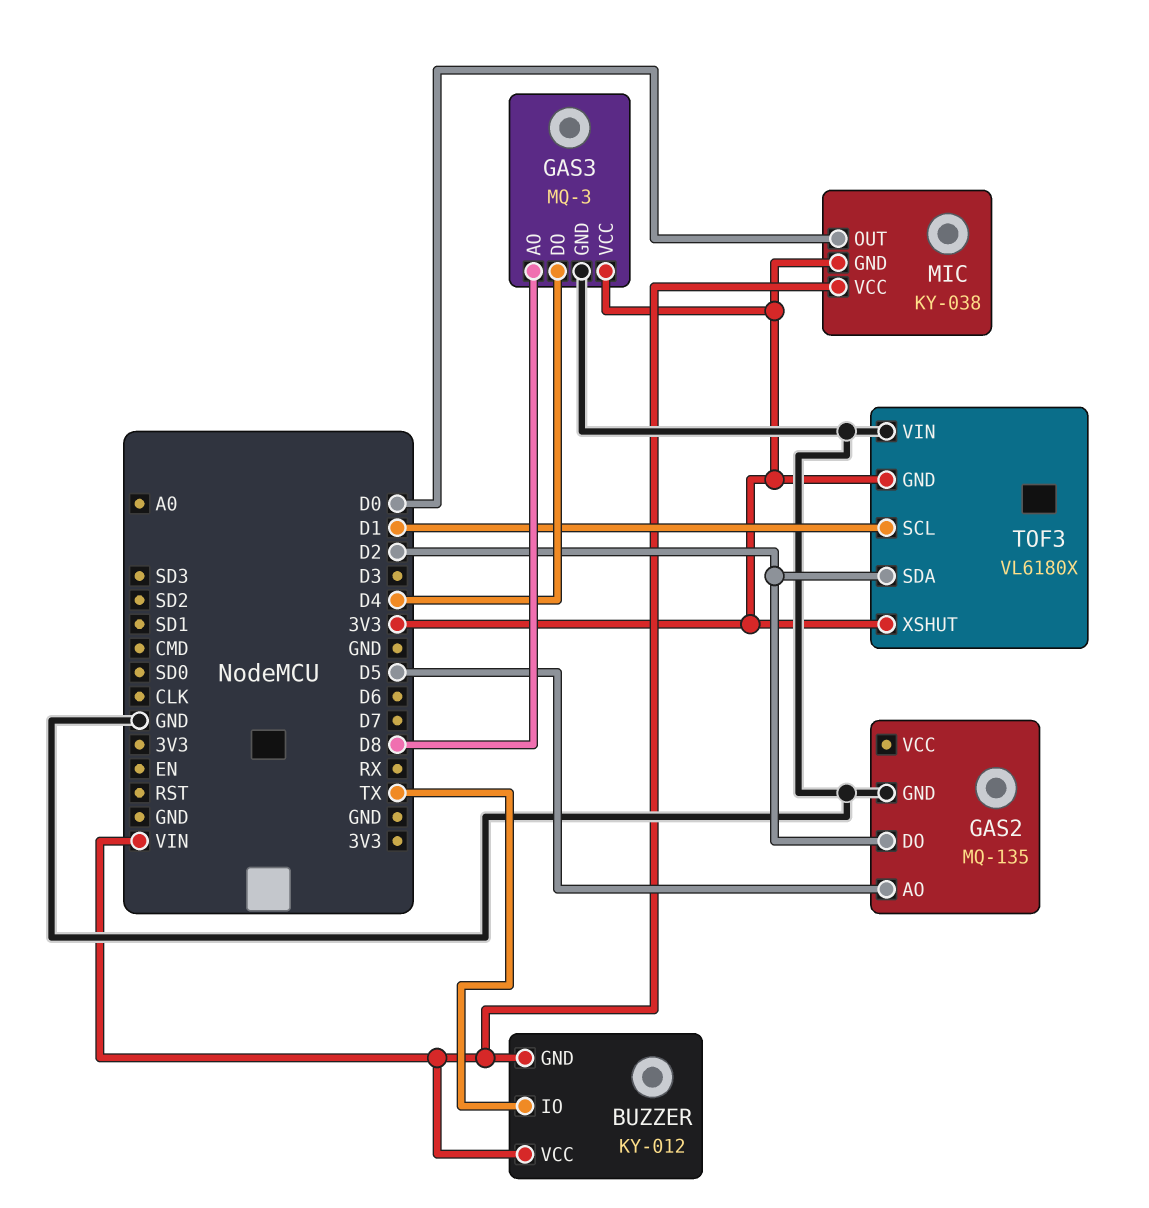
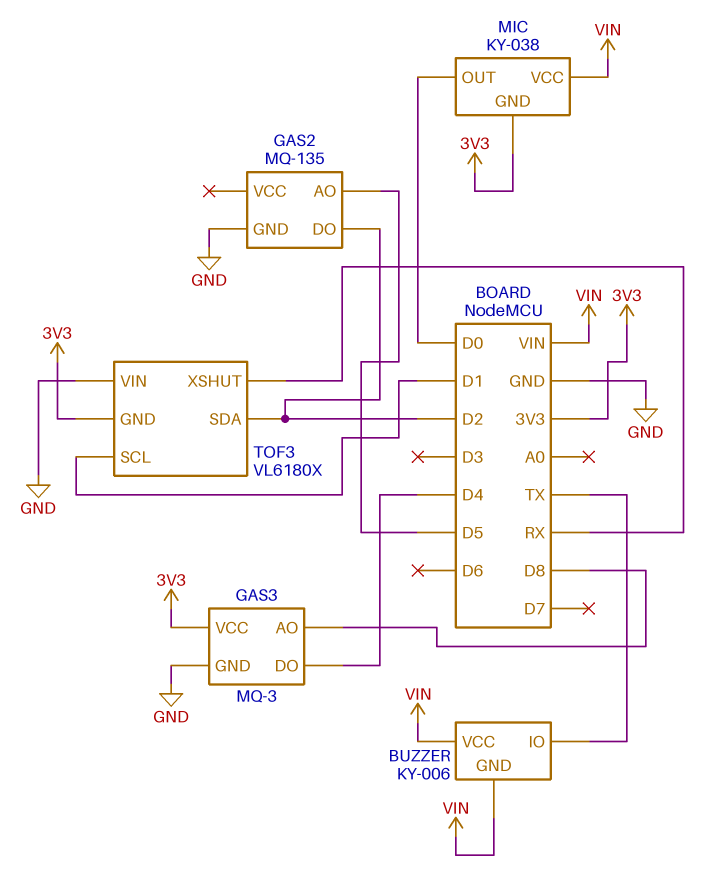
BUZZER: KY-012 -> KY-006
TOF3 pin XSHUT: 3V3 -> RX

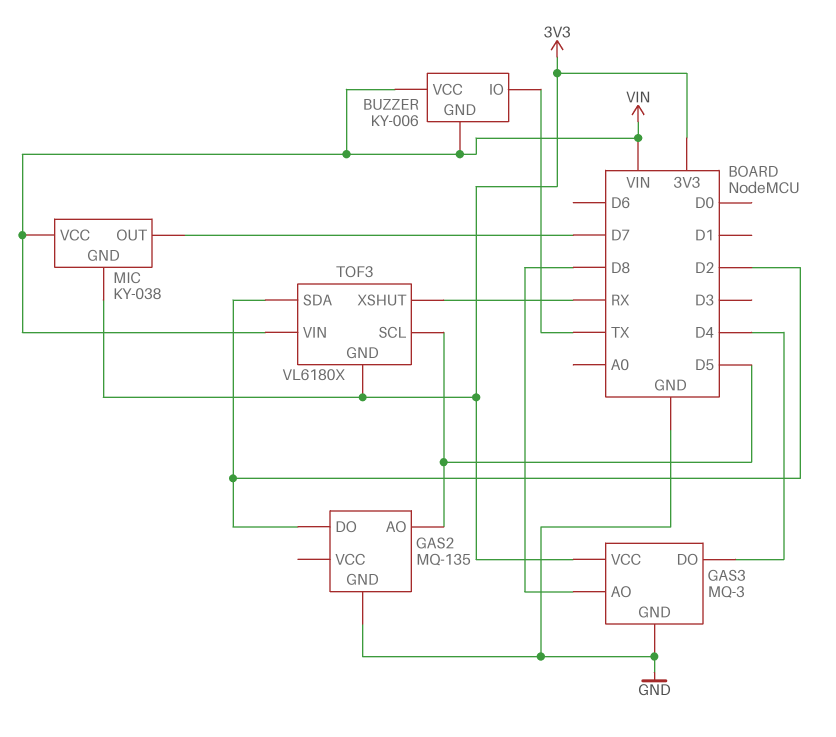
MIC pin OUT: D0 -> D7
TOF3 pin SCL: D1 -> D5
TOF3 pin VIN: GND -> VIN

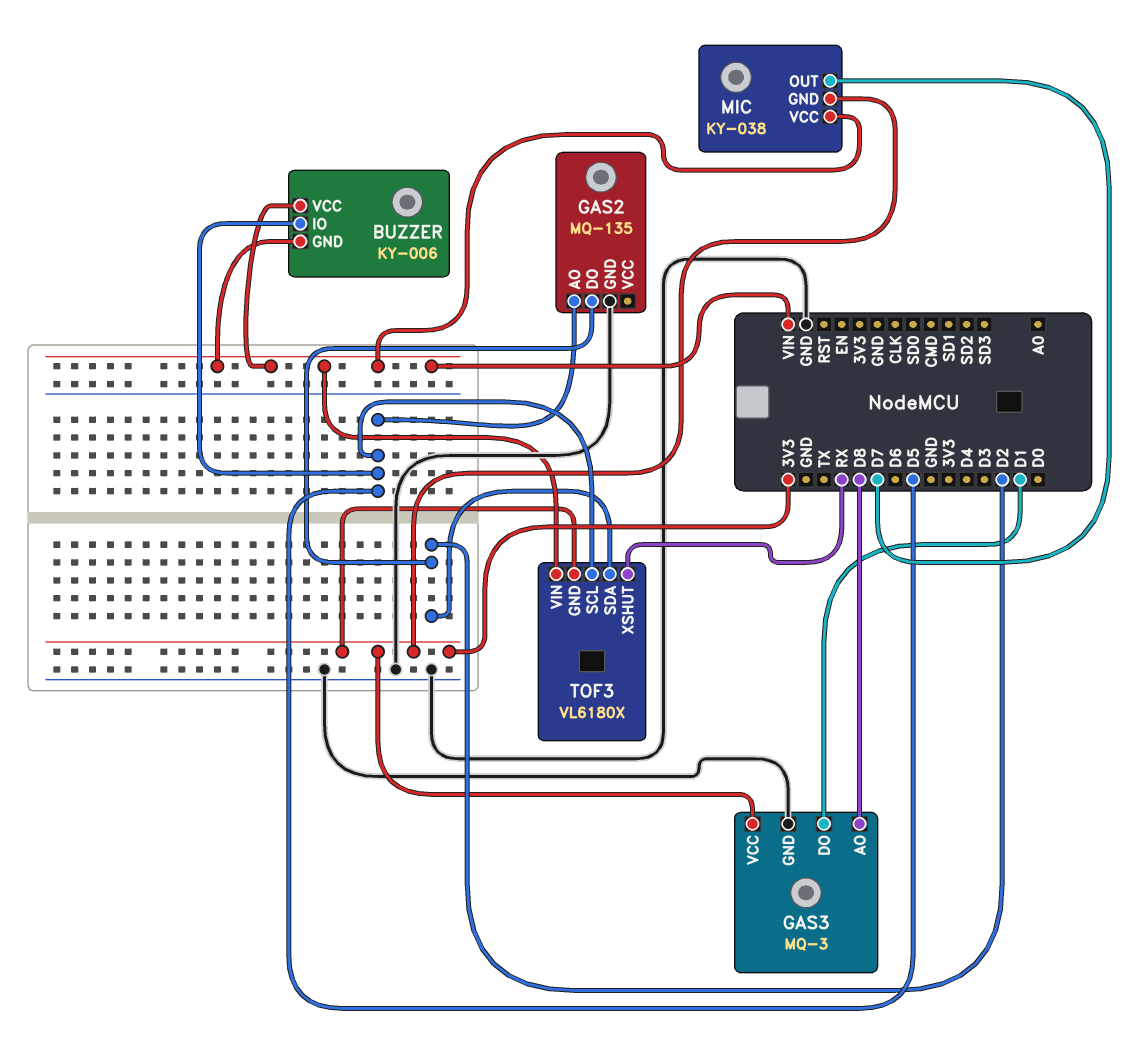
BUZZER pin IO: TX -> D5
GAS3 pin DO: D4 -> D1

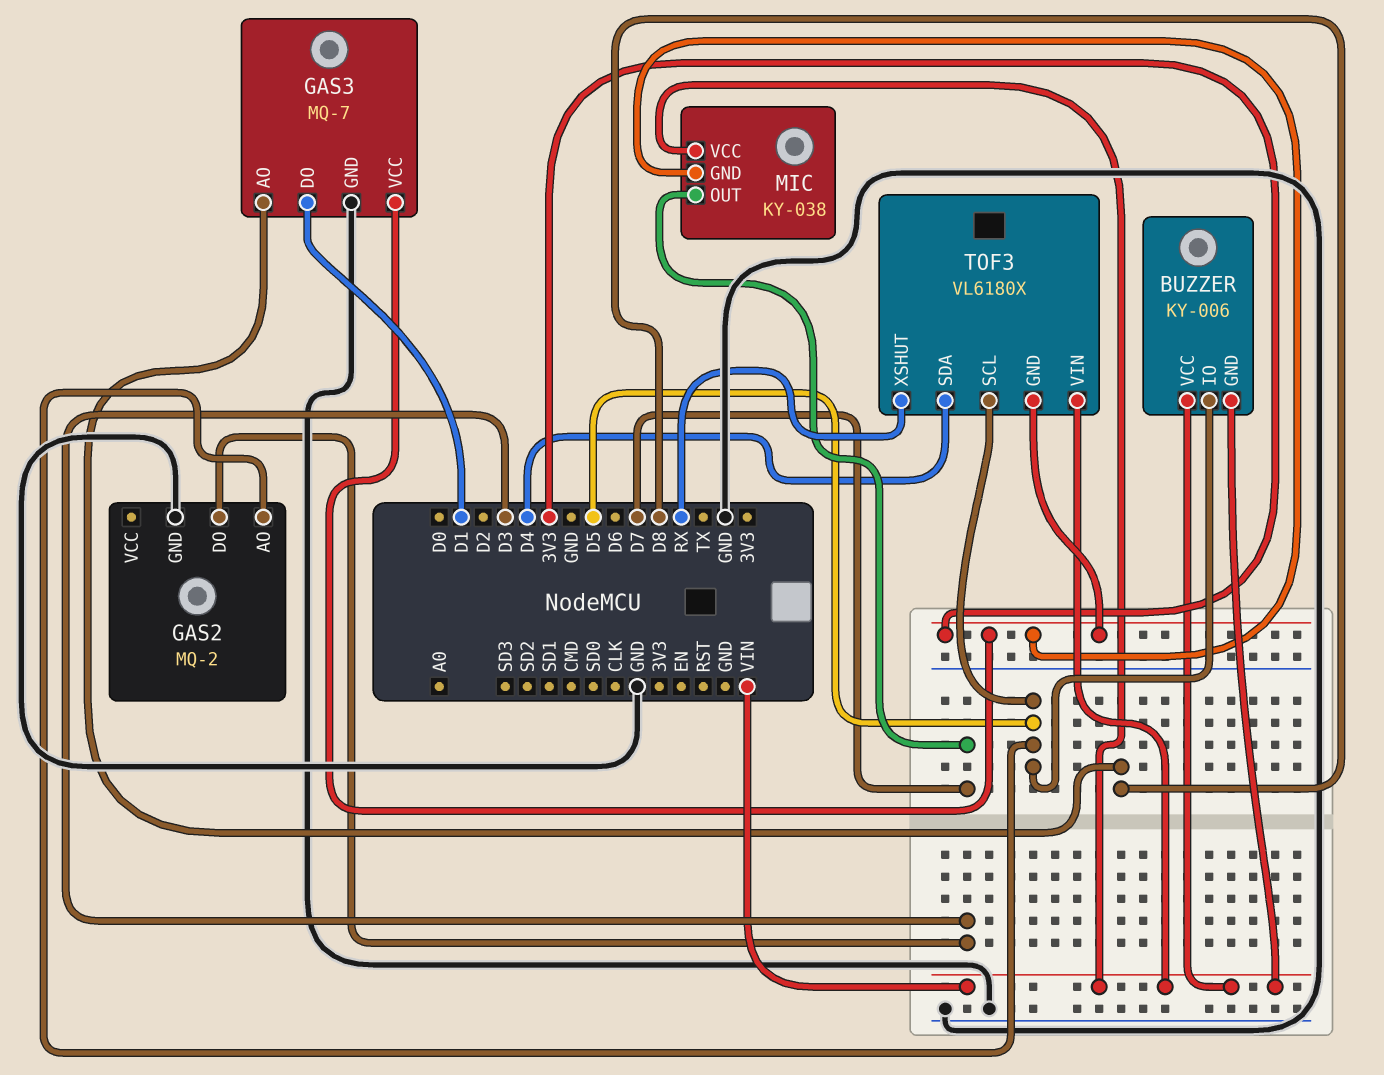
GAS2: MQ-135 -> MQ-2
GAS2 pin DO: D2 -> D3
GAS3: MQ-3 -> MQ-7
TOF3 pin SDA: D2 -> D4

